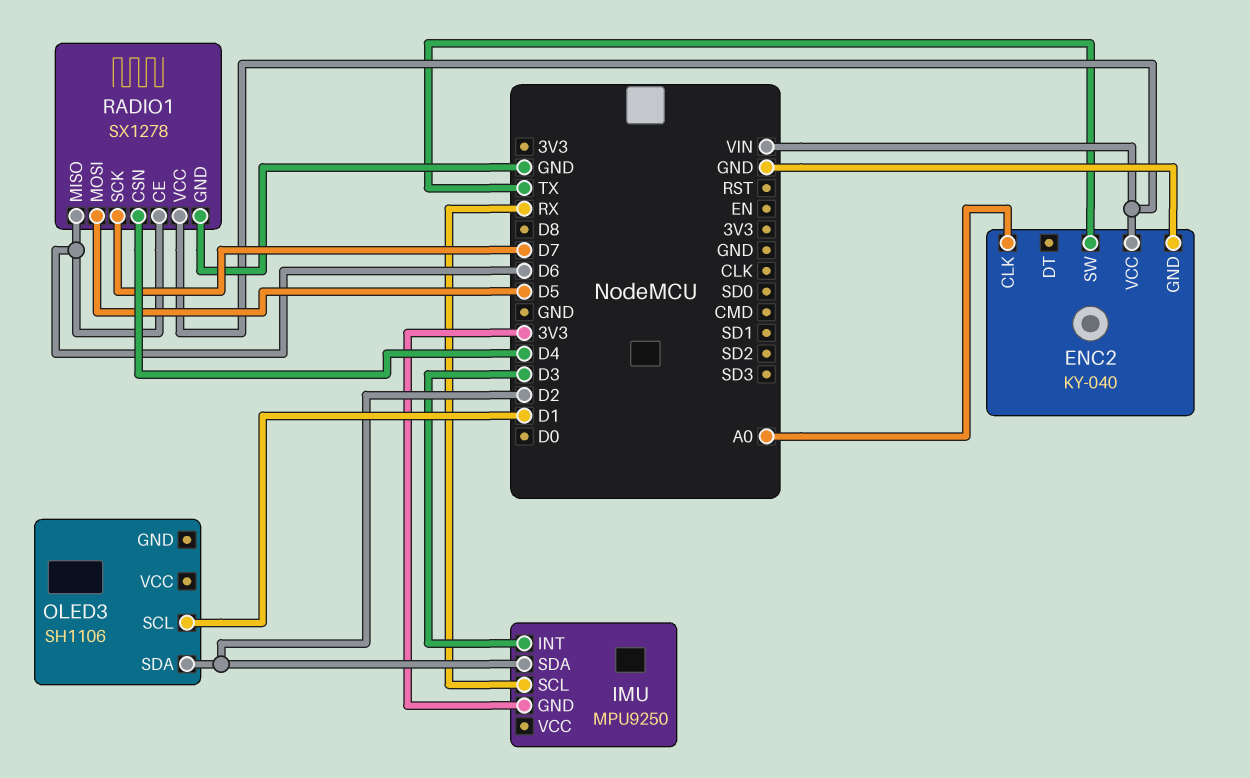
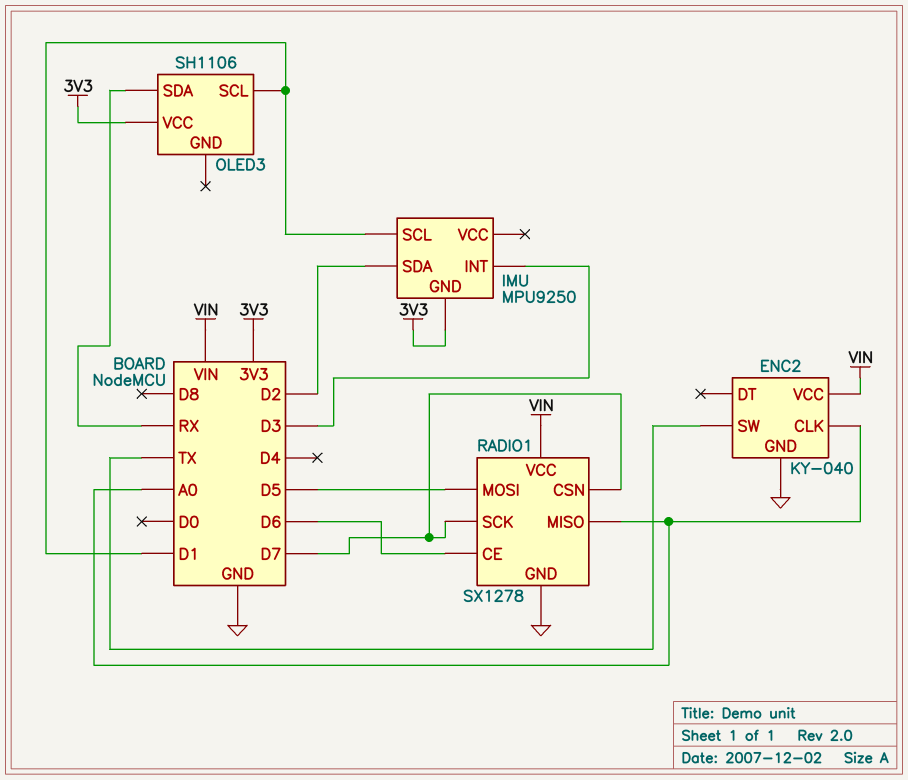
IMU pin SCL: RX -> D1
OLED3 pin SDA: D2 -> RX
OLED3 pin VCC: none -> 3V3
RADIO1 pin CSN: D4 -> D7
RADIO1 pin MISO: D6 -> A0

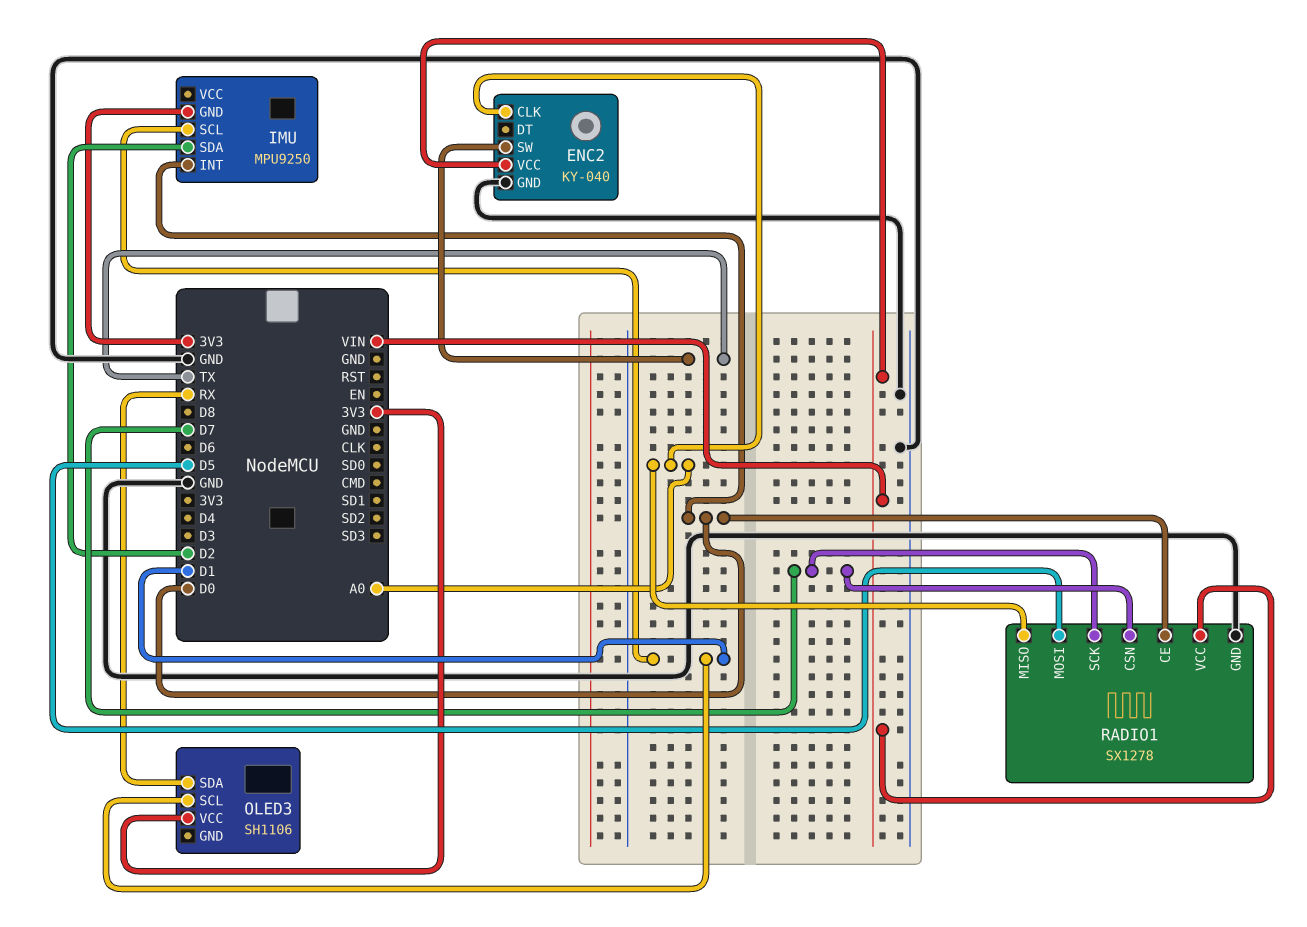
IMU pin INT: D3 -> D0
RADIO1 pin CE: D6 -> D0

